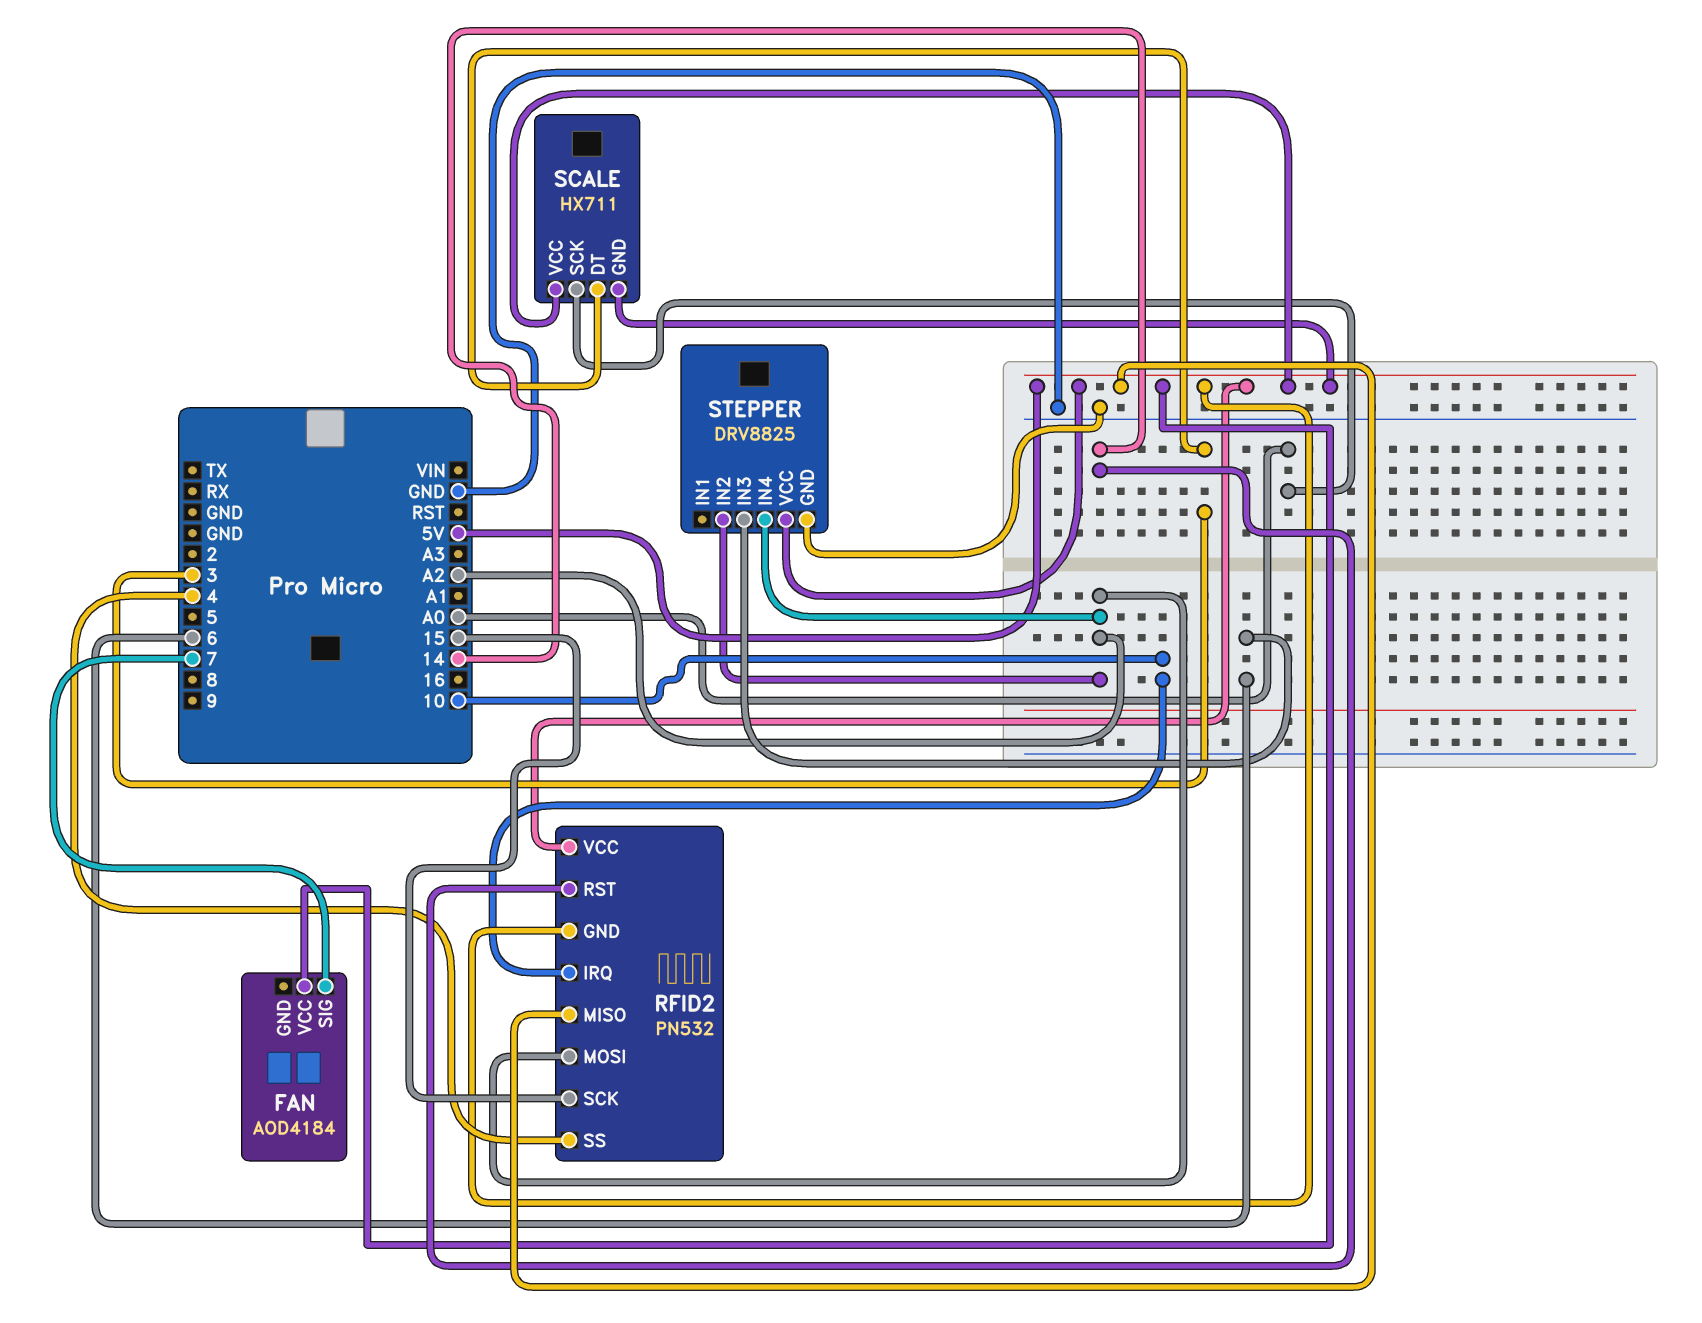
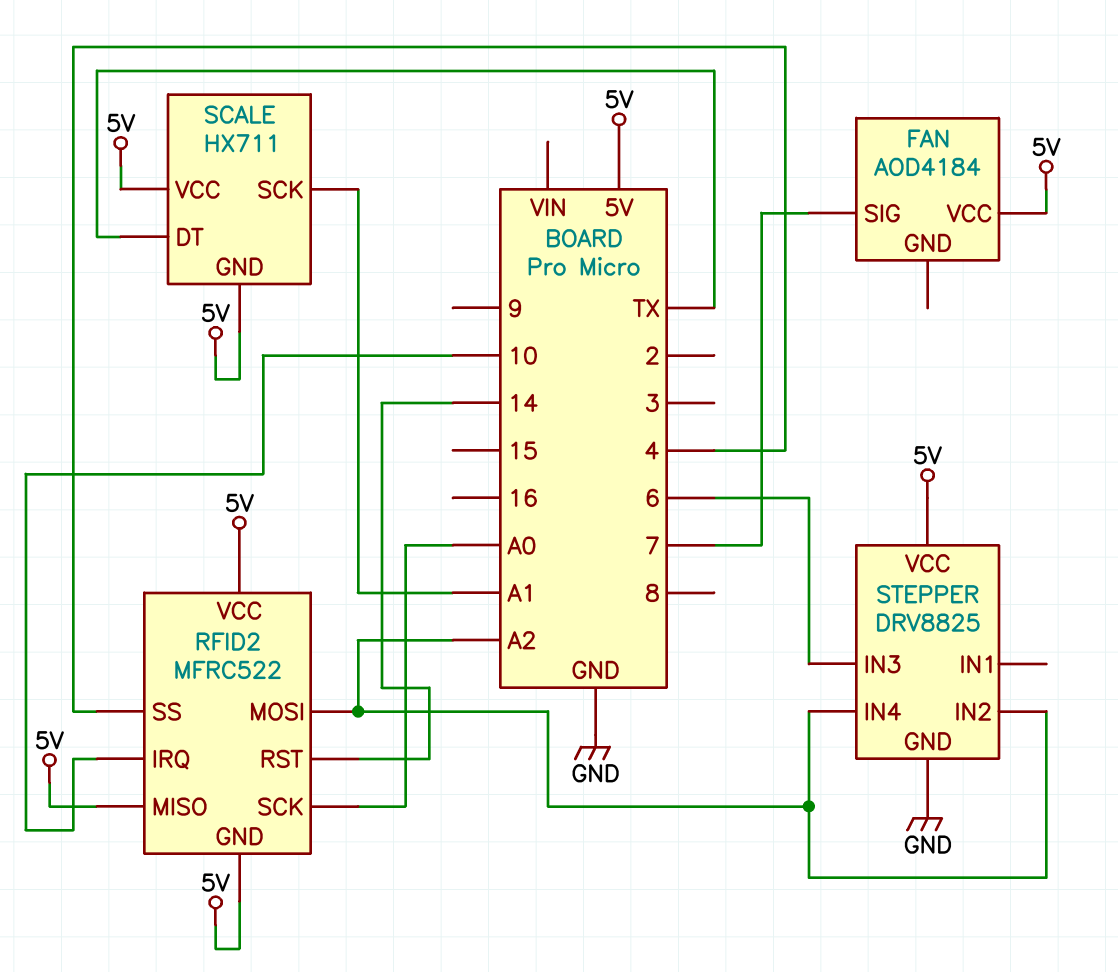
RFID2: PN532 -> MFRC522
RFID2 pin SCK: 15 -> A0
SCALE pin DT: 3 -> TX
SCALE pin SCK: A0 -> A1

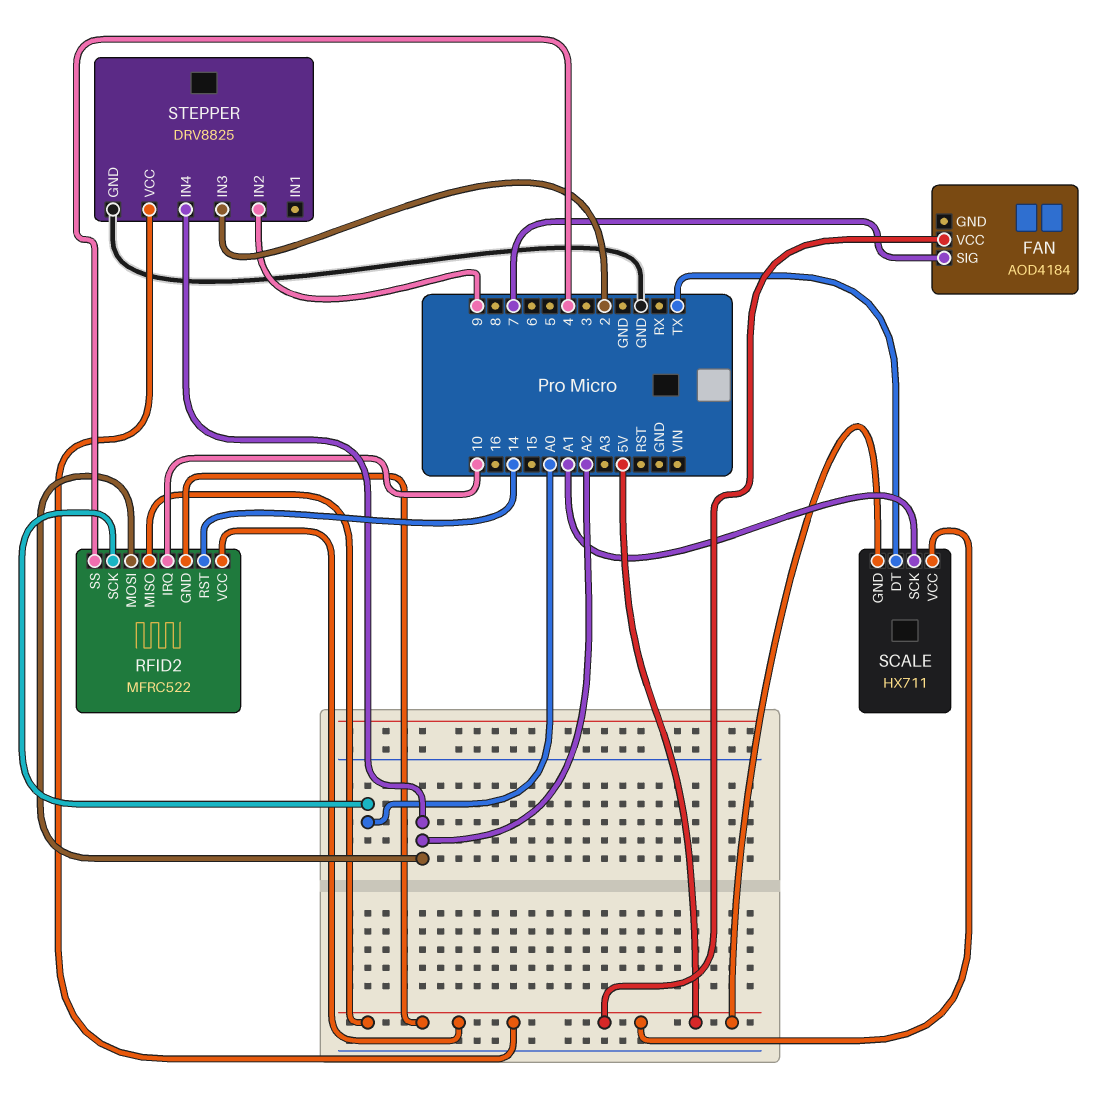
STEPPER pin IN2: A2 -> 9
STEPPER pin IN3: 6 -> 2

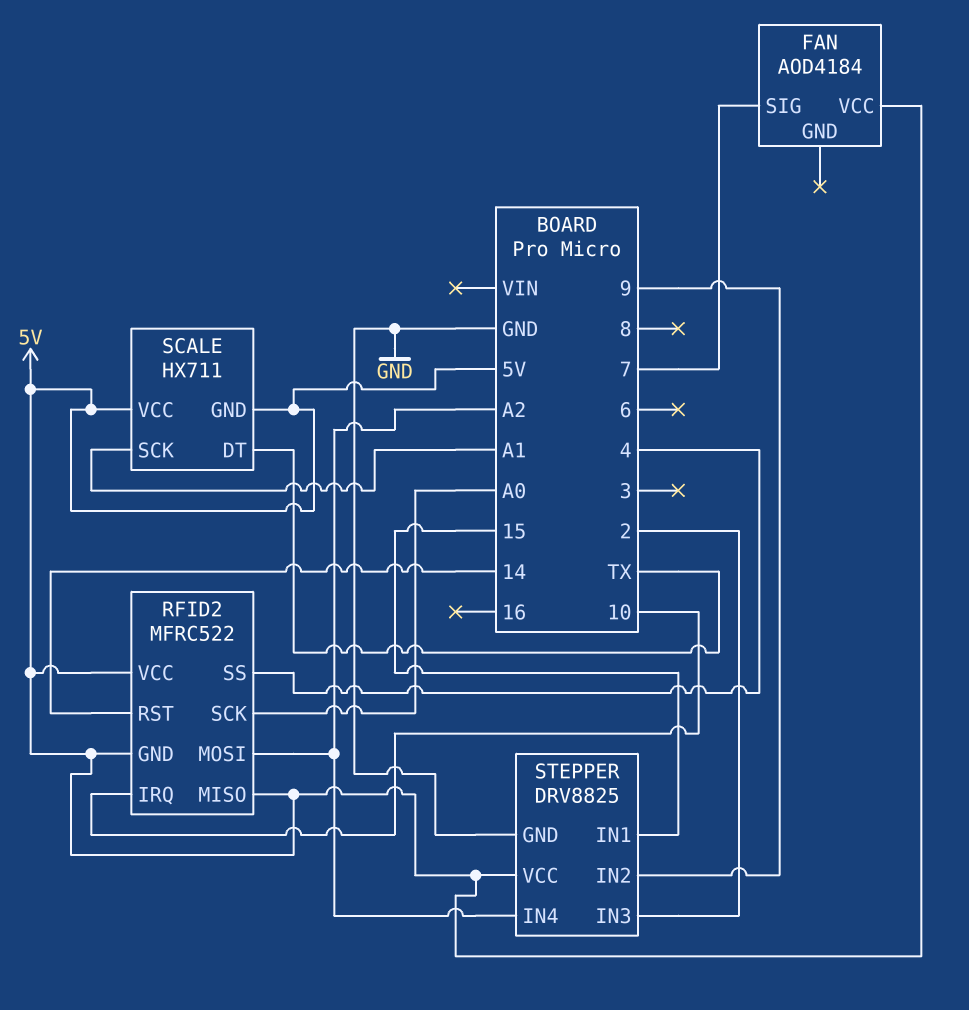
STEPPER pin IN1: none -> 15

